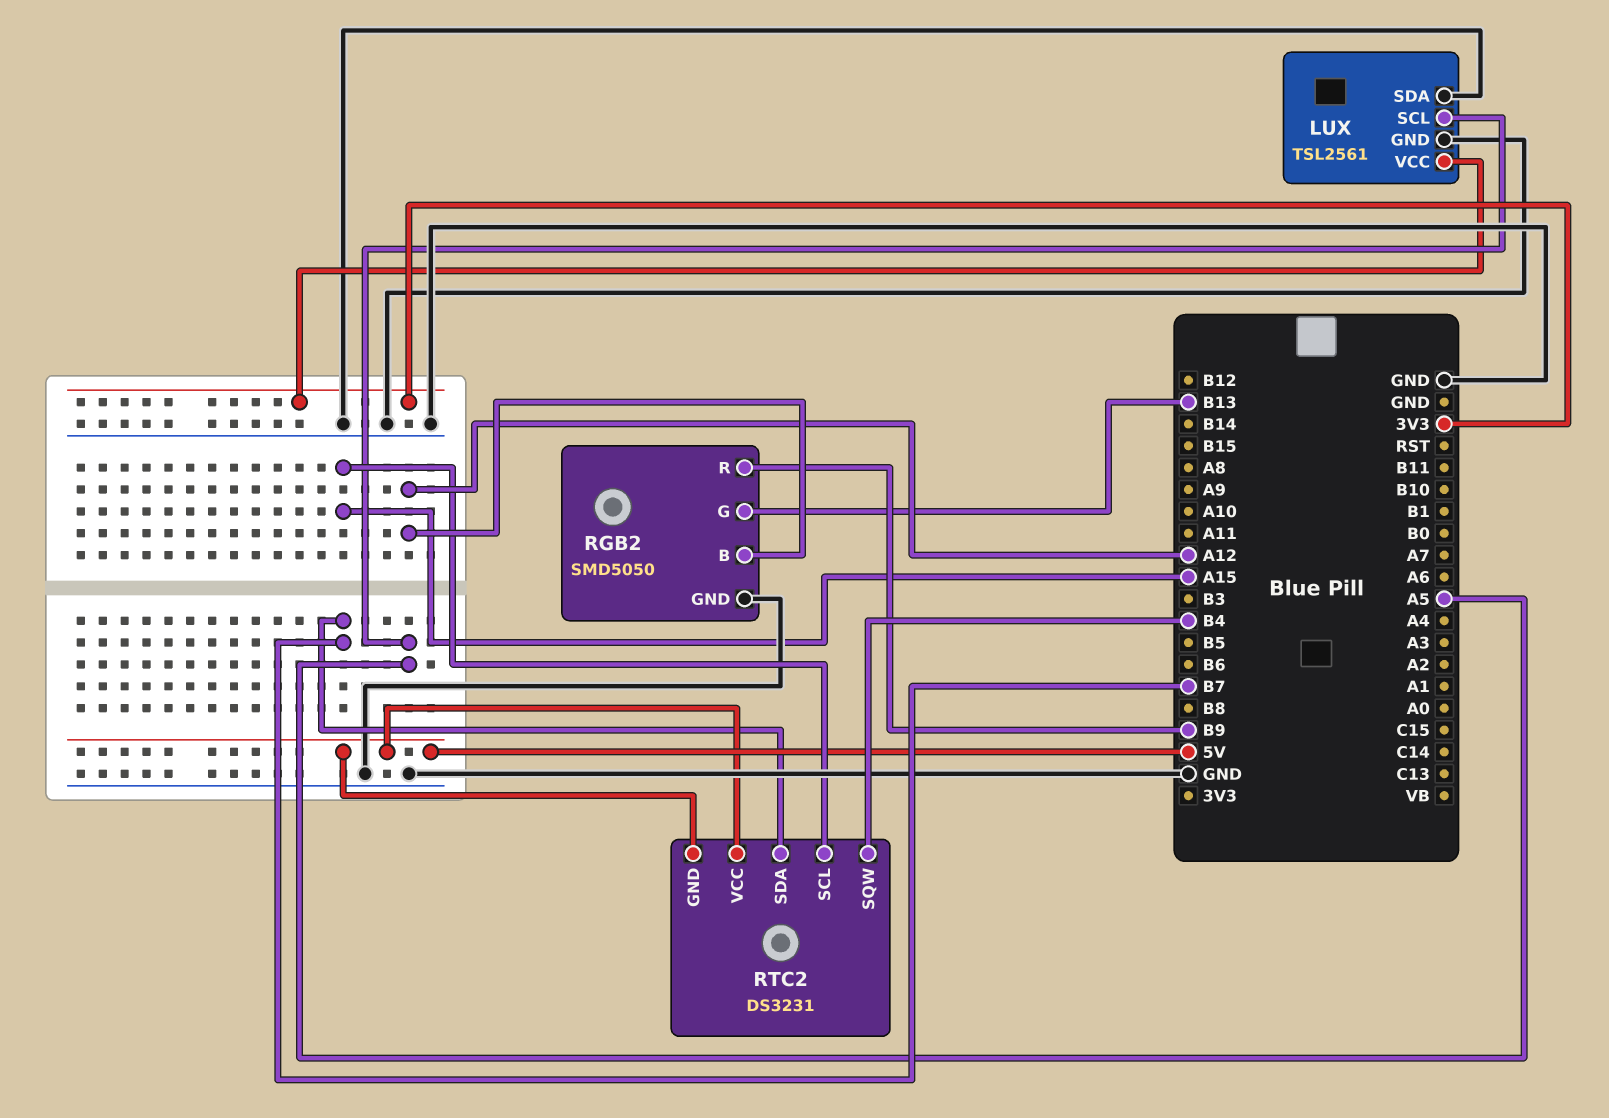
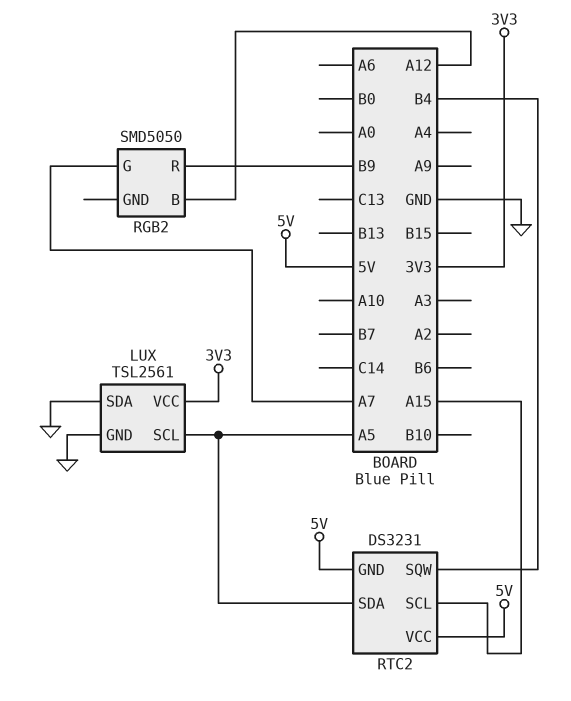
RGB2 pin G: B13 -> A7
RGB2 pin GND: GND -> none
RTC2 pin SDA: B7 -> A5

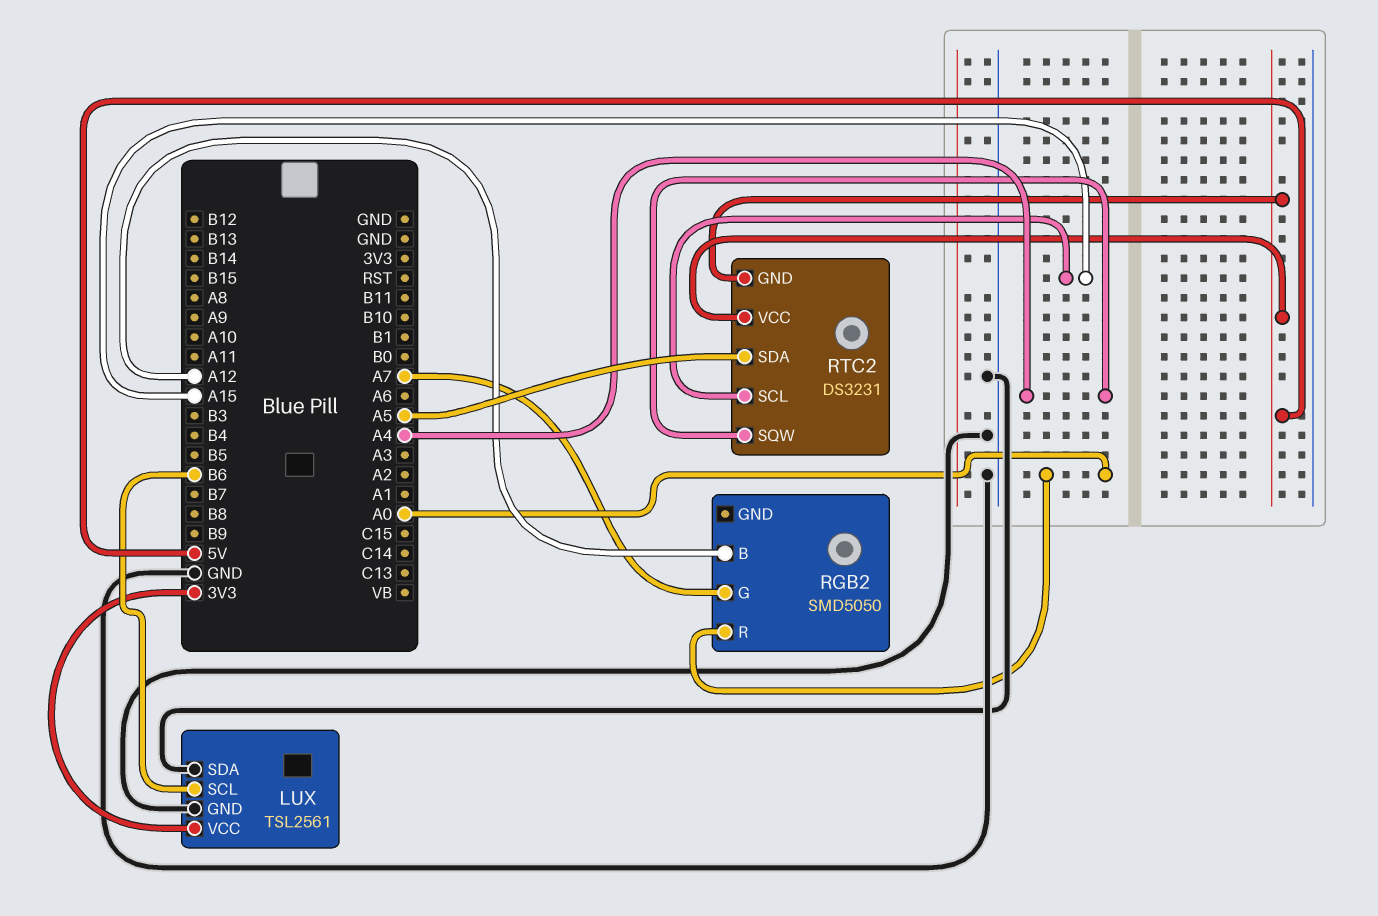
LUX pin SCL: A5 -> B6
RGB2 pin R: B9 -> A0
RTC2 pin SQW: B4 -> A4

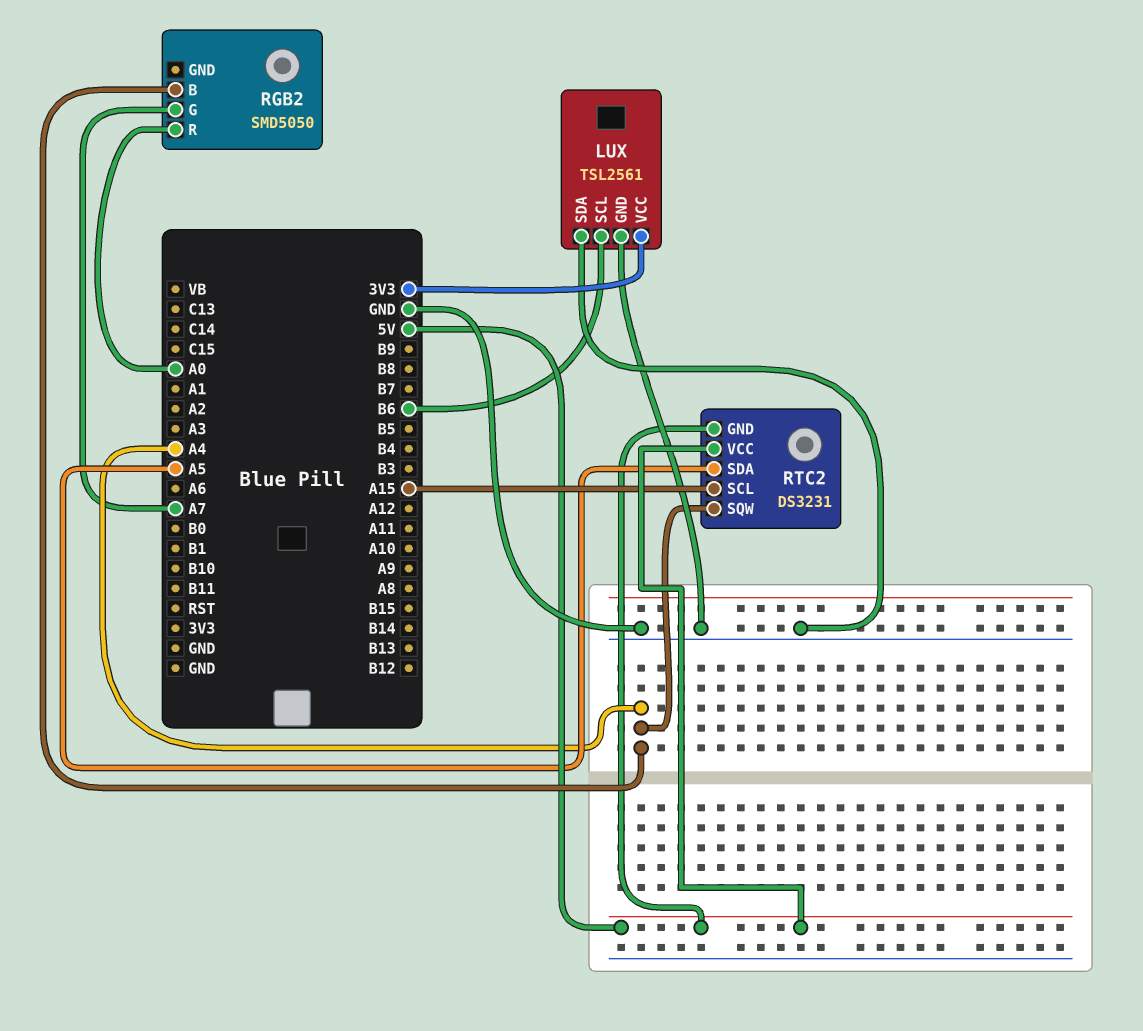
RGB2 pin B: A12 -> A4

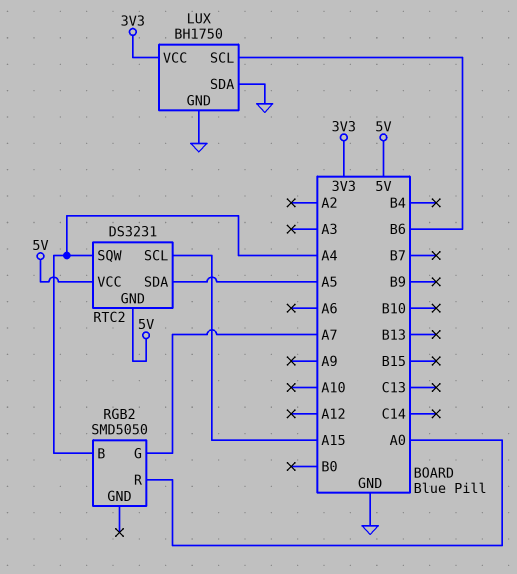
LUX: TSL2561 -> BH1750

